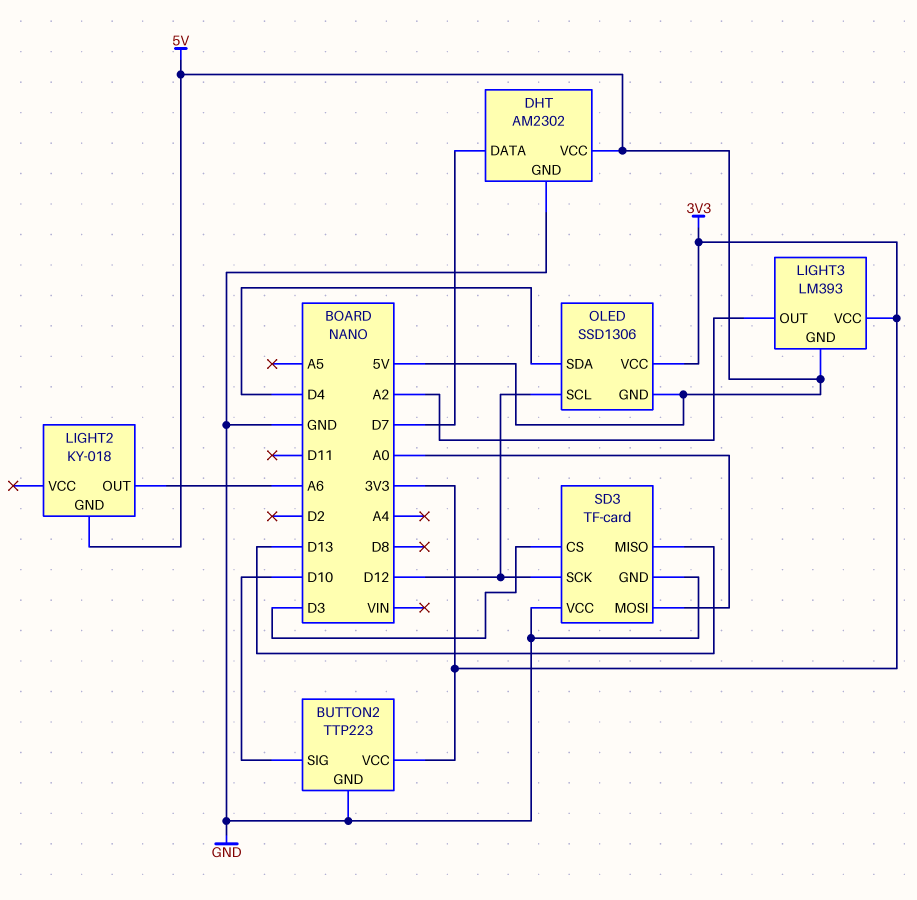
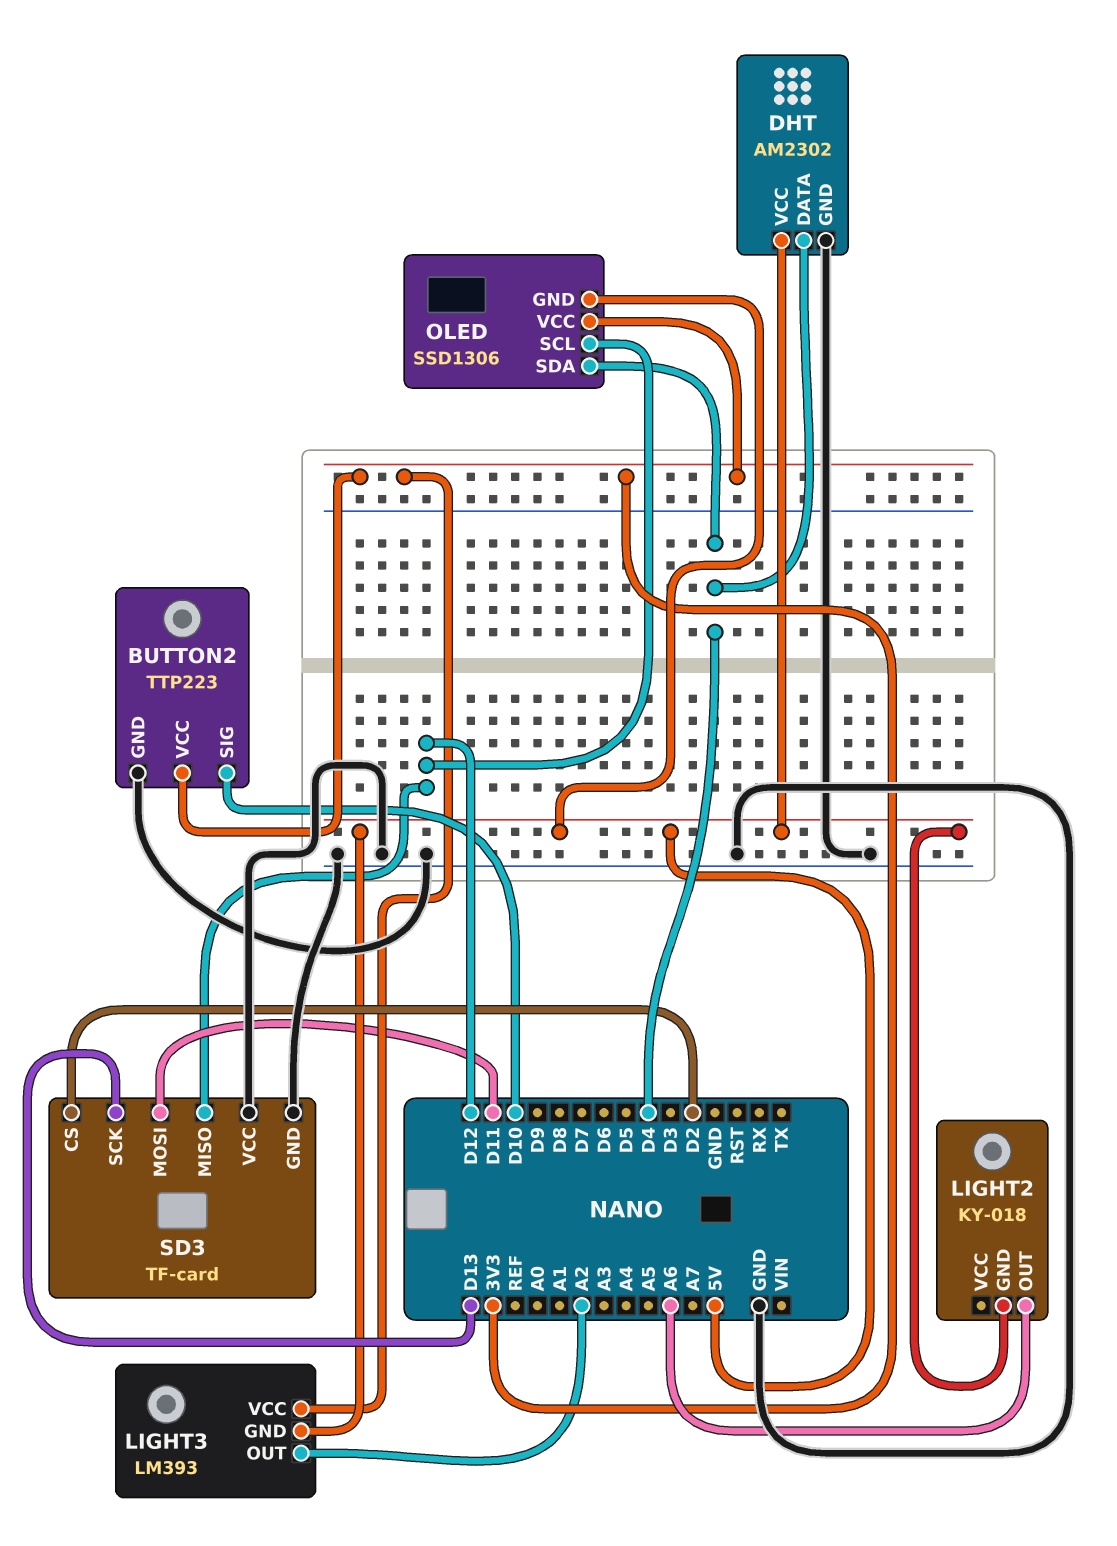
DHT pin DATA: D7 -> D4
SD3 pin CS: D3 -> D2
SD3 pin MISO: D13 -> D12
SD3 pin MOSI: A0 -> D11
SD3 pin SCK: D12 -> D13

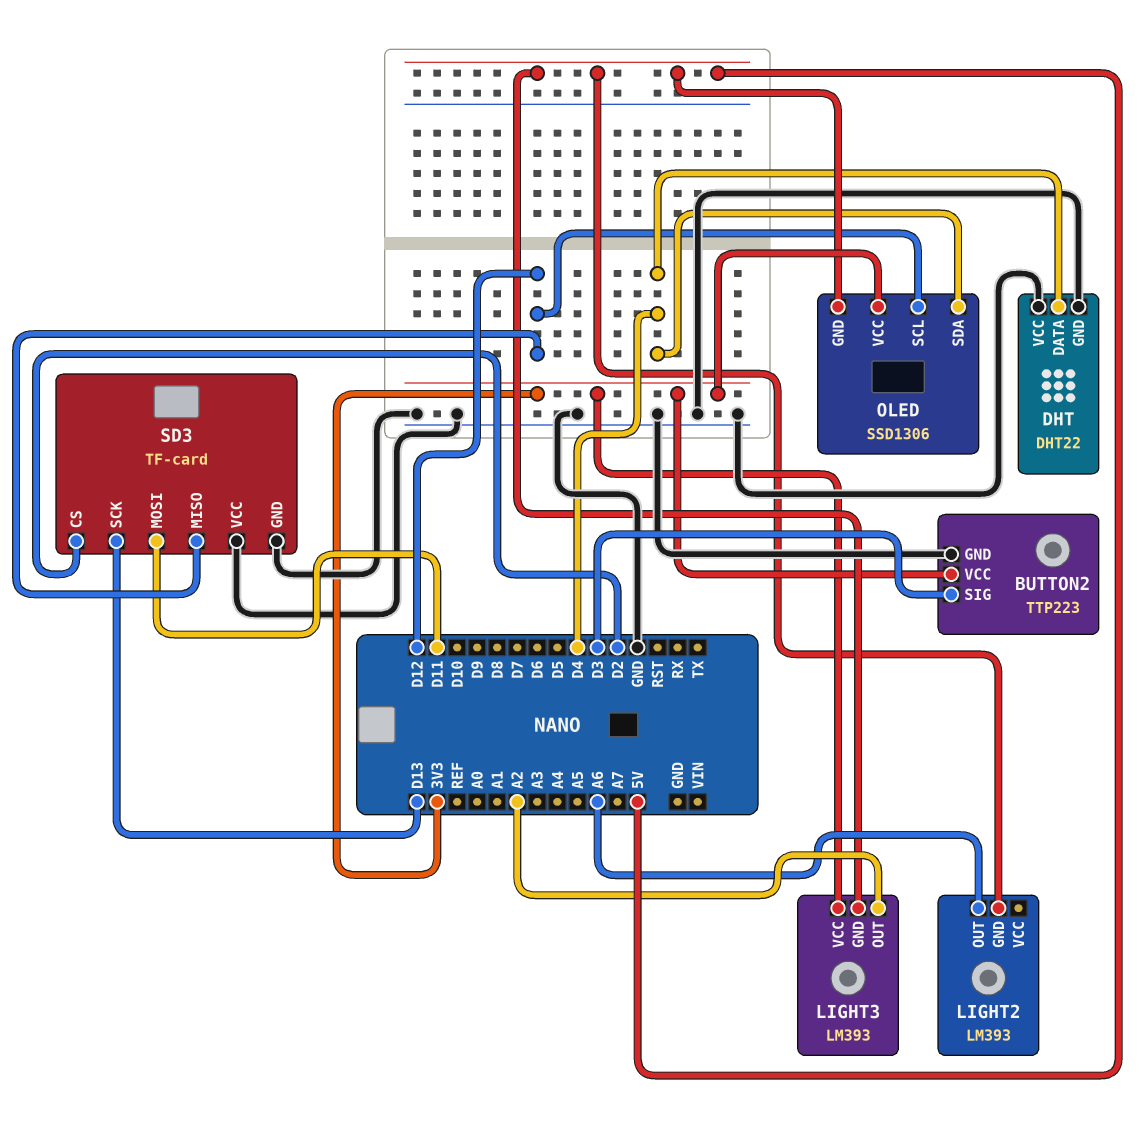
BUTTON2 pin SIG: D10 -> D3
DHT: AM2302 -> DHT22
DHT pin VCC: 5V -> GND
LIGHT2: KY-018 -> LM393

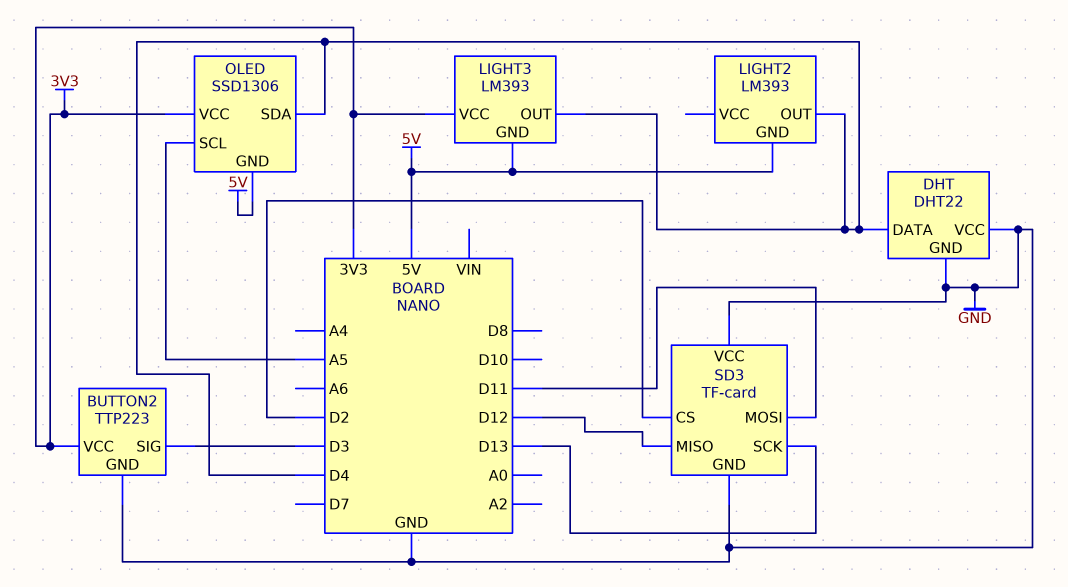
LIGHT2 pin OUT: A6 -> D4
LIGHT3 pin OUT: A2 -> D4
OLED pin SCL: D12 -> A5

